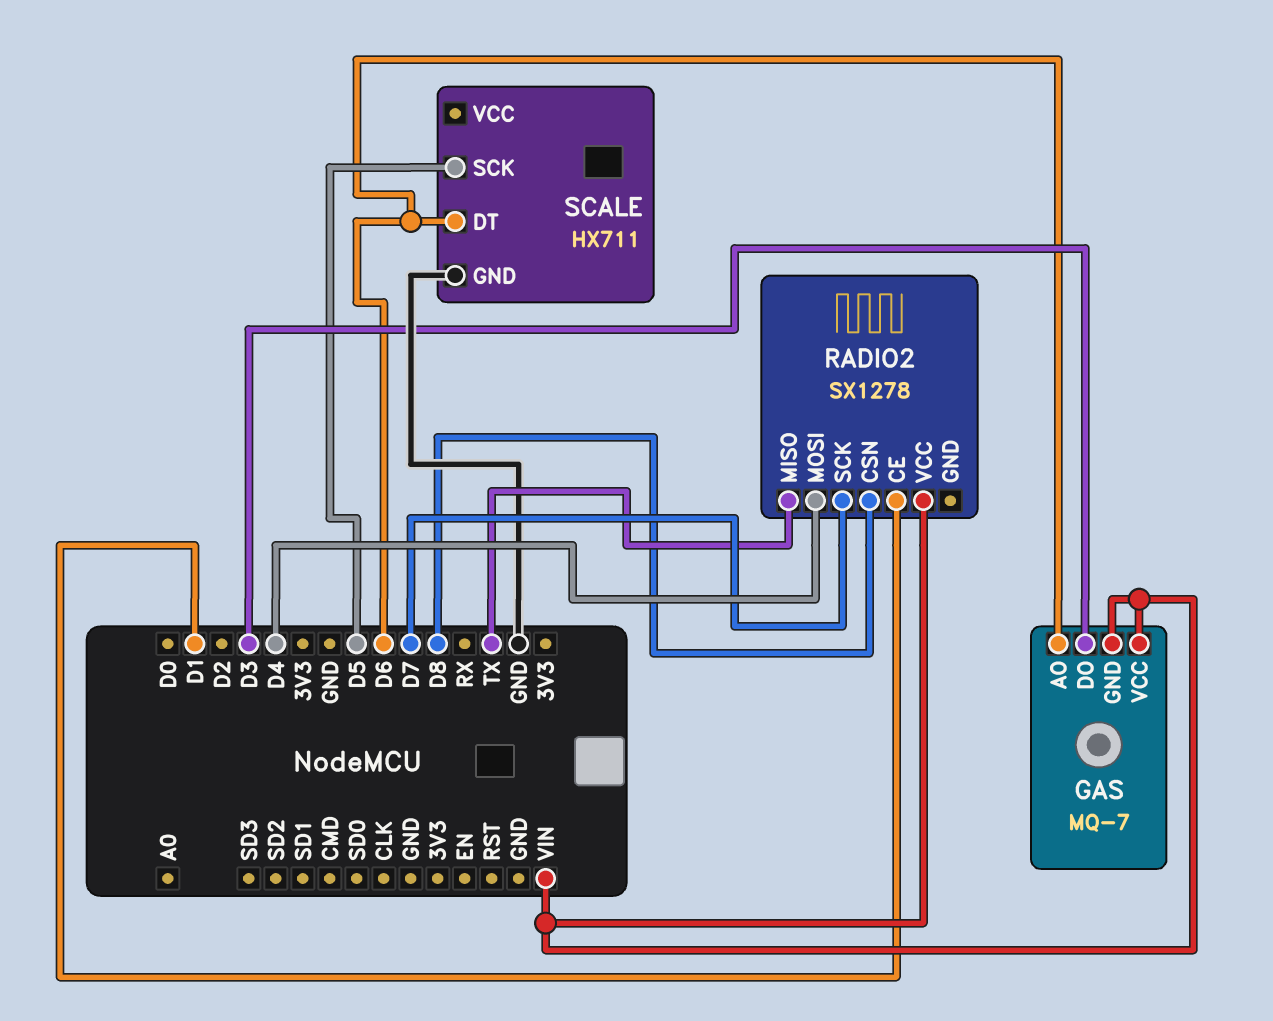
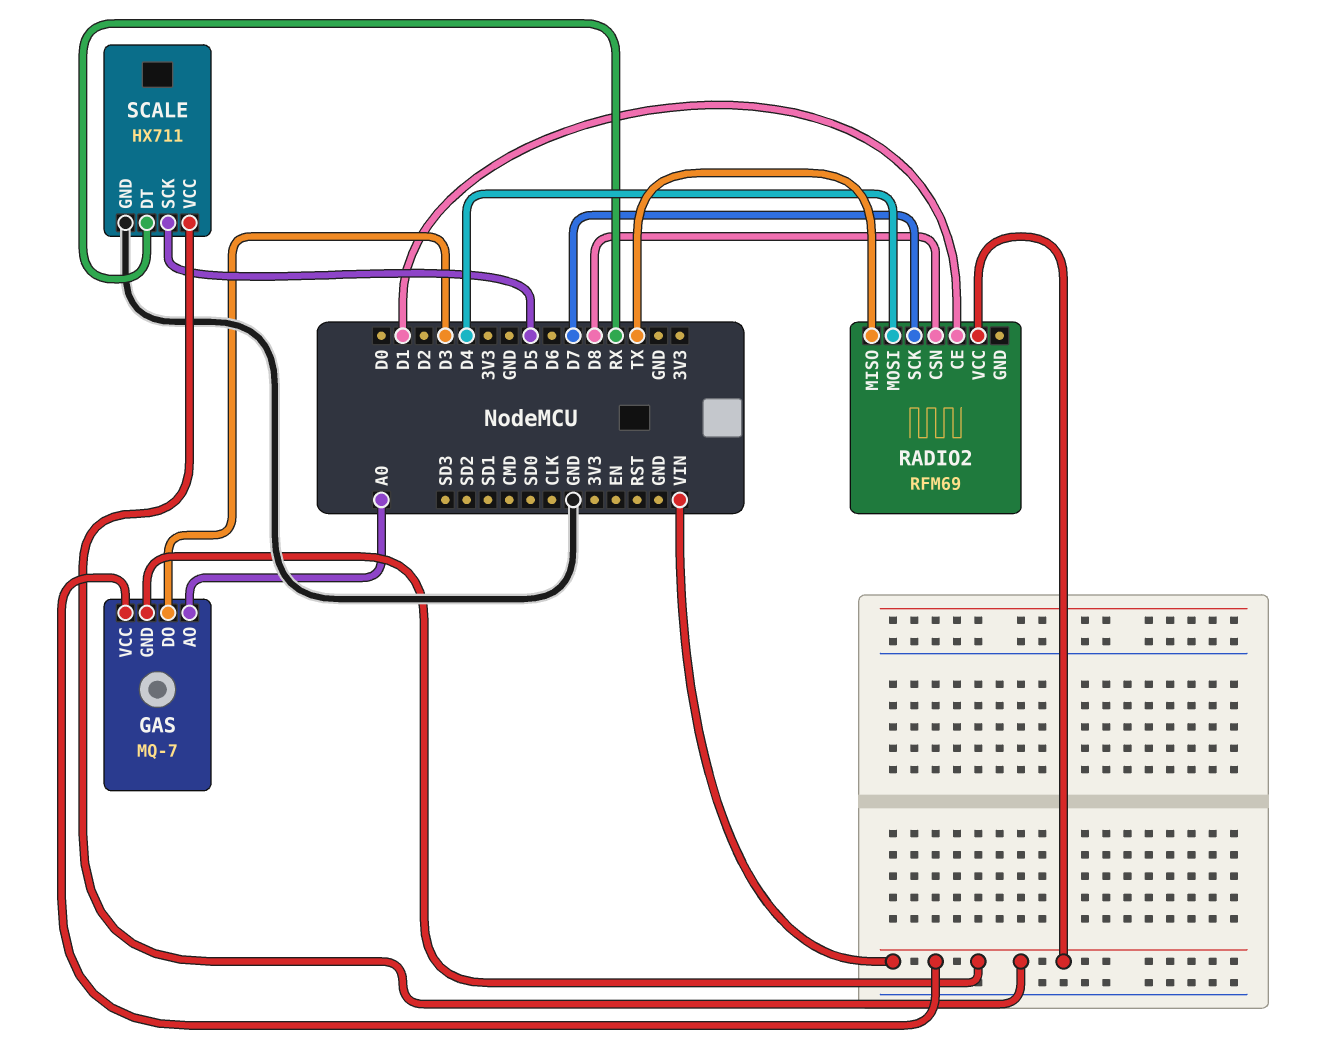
GAS pin AO: D6 -> A0
RADIO2: SX1278 -> RFM69
SCALE pin DT: D6 -> RX
SCALE pin VCC: none -> VIN

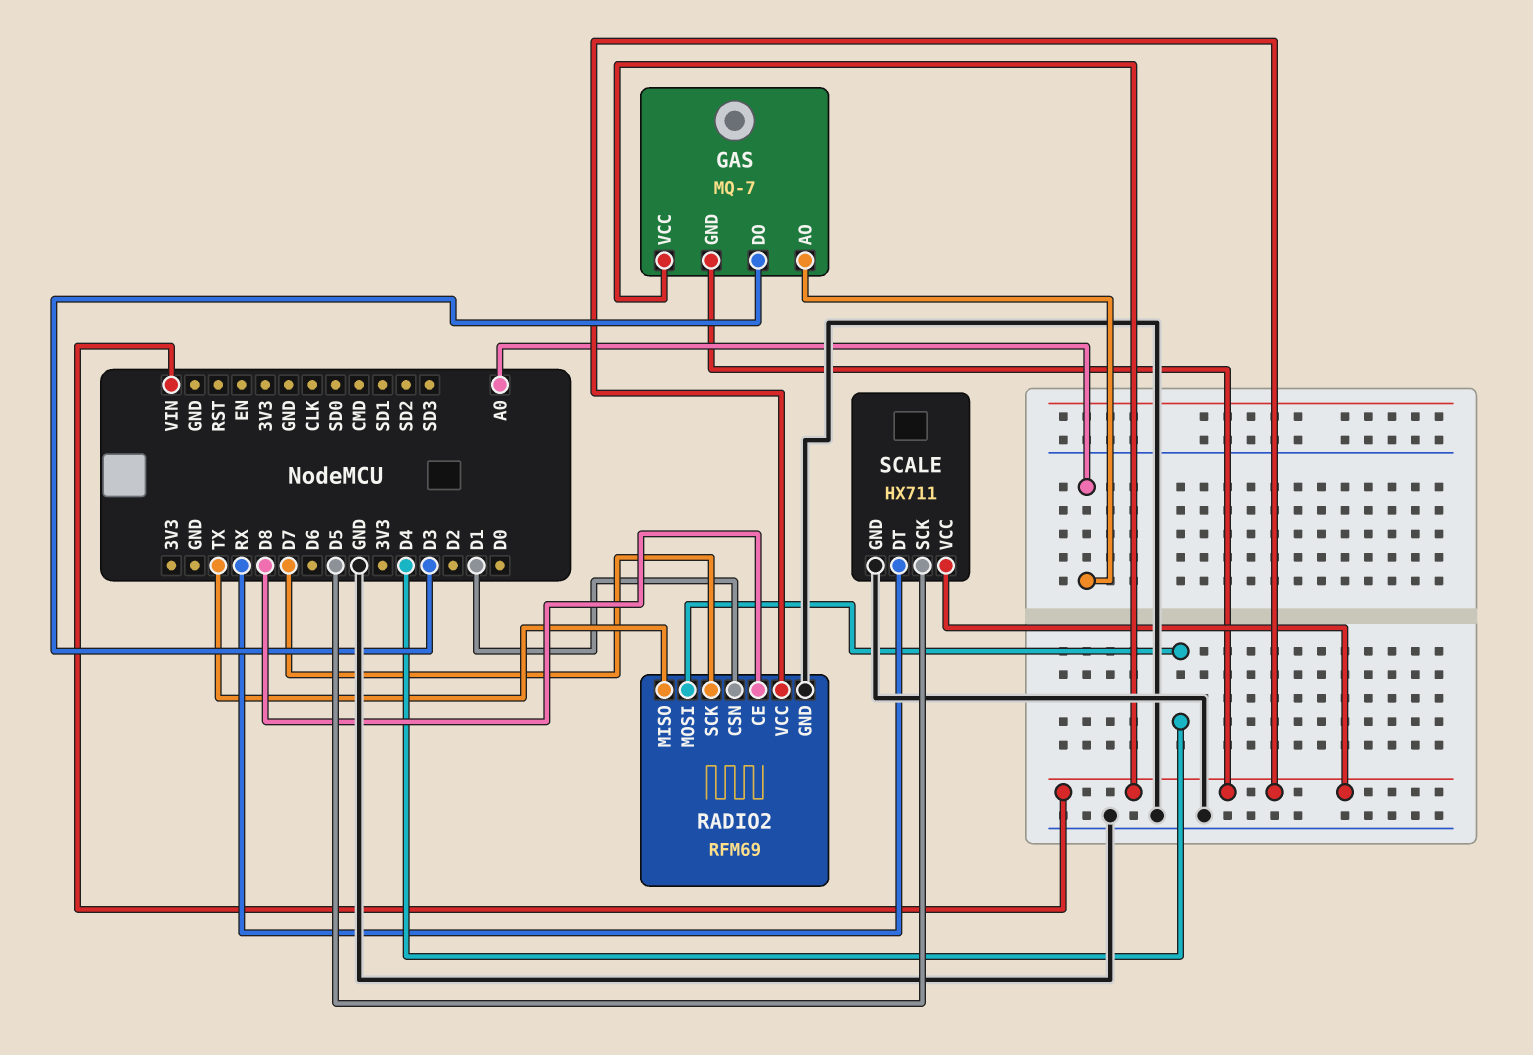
RADIO2 pin CE: D1 -> D8
RADIO2 pin CSN: D8 -> D1
RADIO2 pin GND: none -> GND

